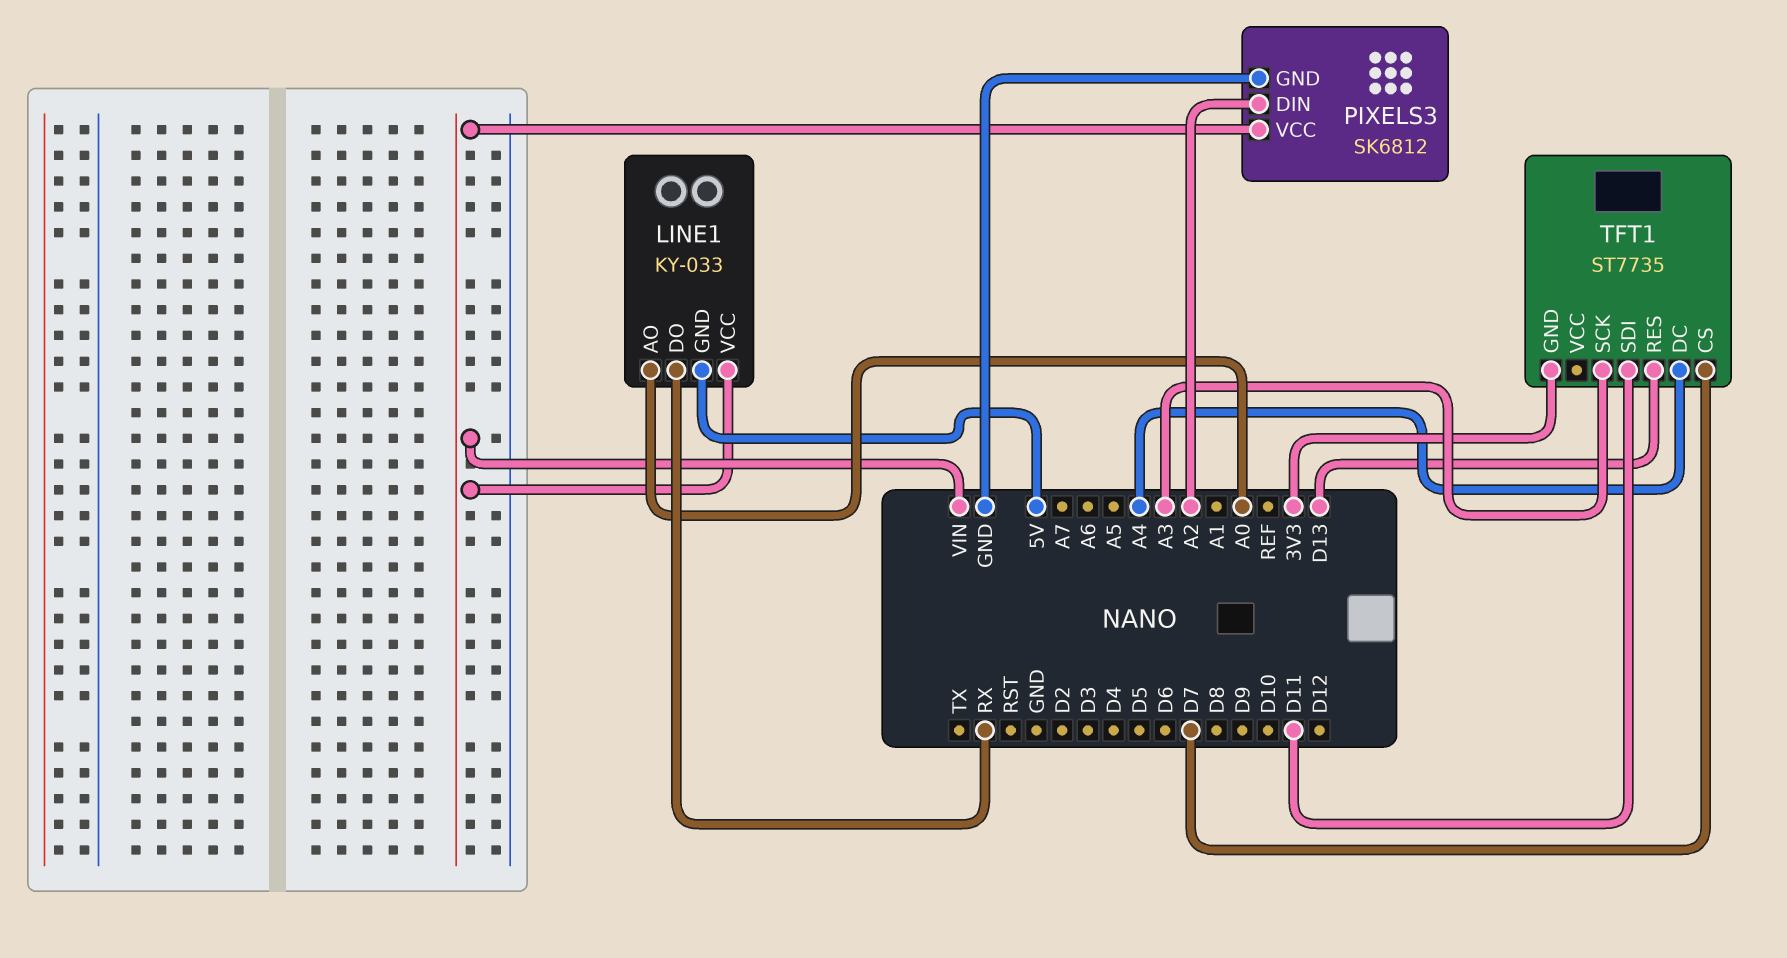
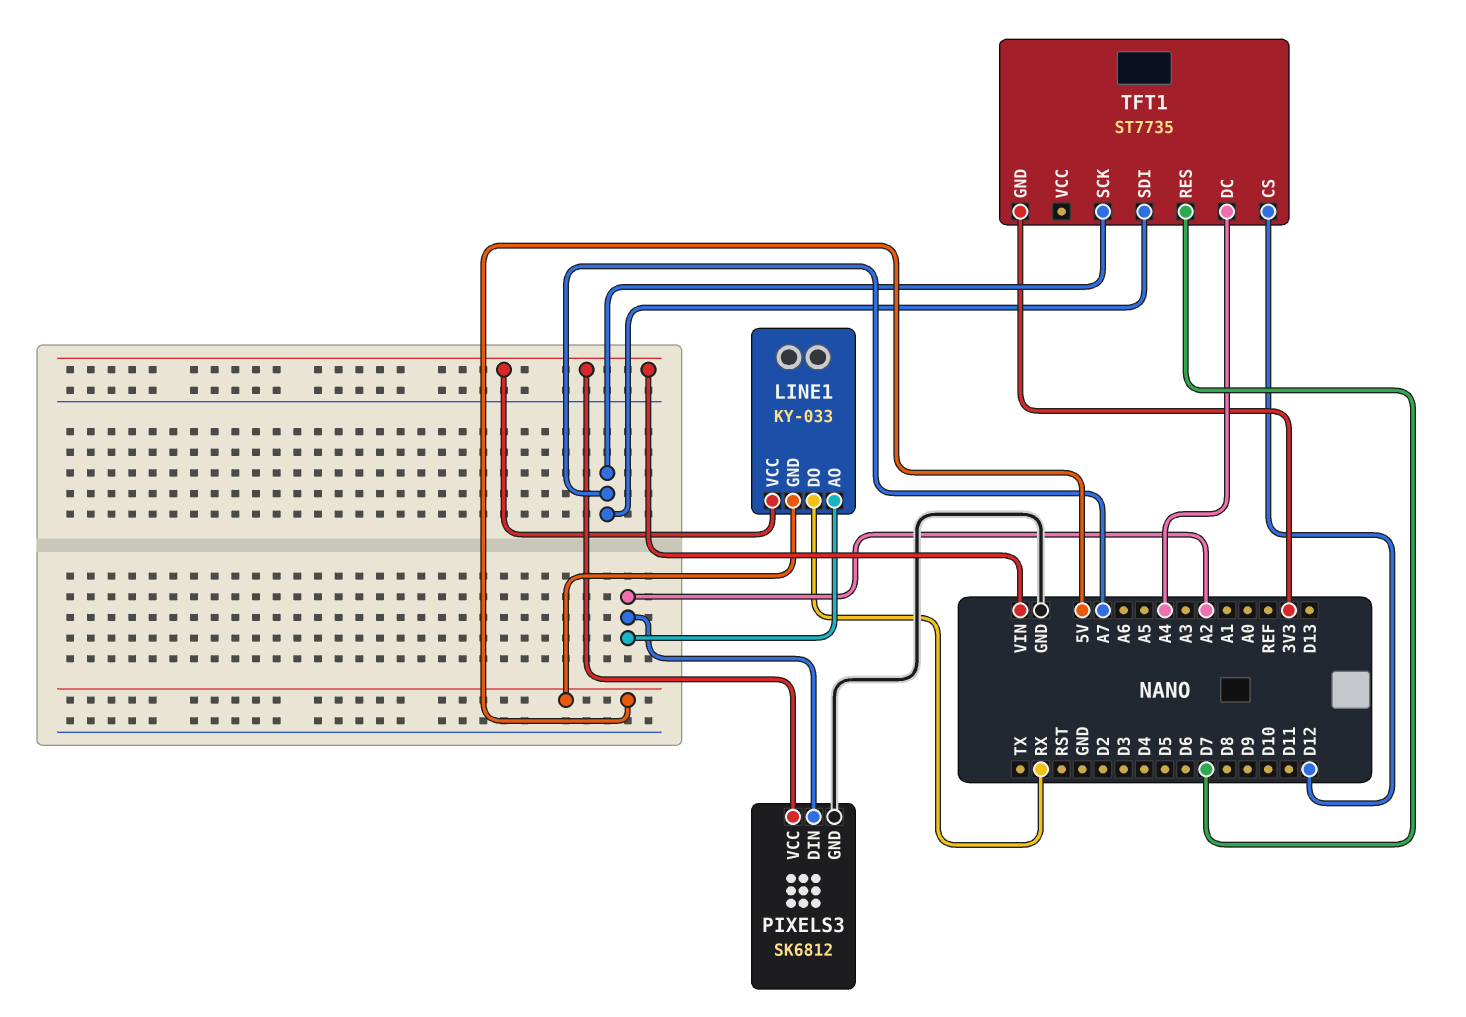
LINE1 pin AO: A0 -> A2
TFT1 pin CS: D7 -> D12
TFT1 pin RES: D13 -> D7
TFT1 pin SCK: A3 -> A7
TFT1 pin SDI: D11 -> A7

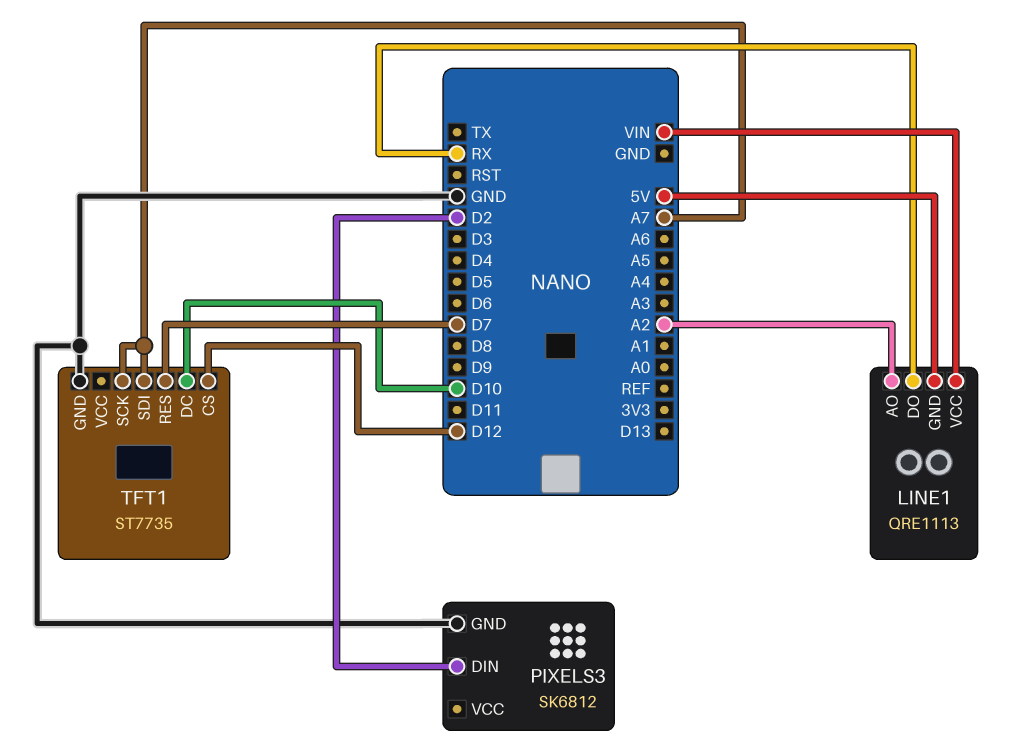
LINE1: KY-033 -> QRE1113
PIXELS3 pin DIN: A2 -> D2
PIXELS3 pin VCC: VIN -> none
TFT1 pin DC: A4 -> D10
TFT1 pin GND: 3V3 -> GND

